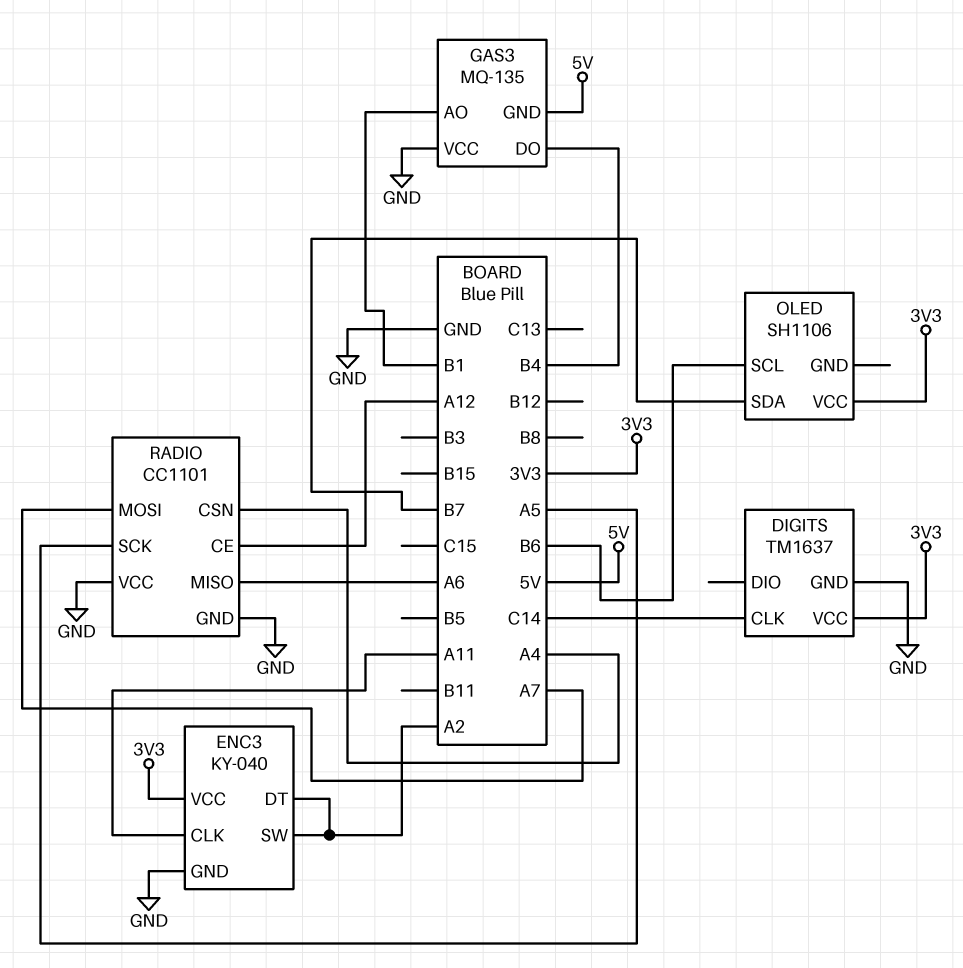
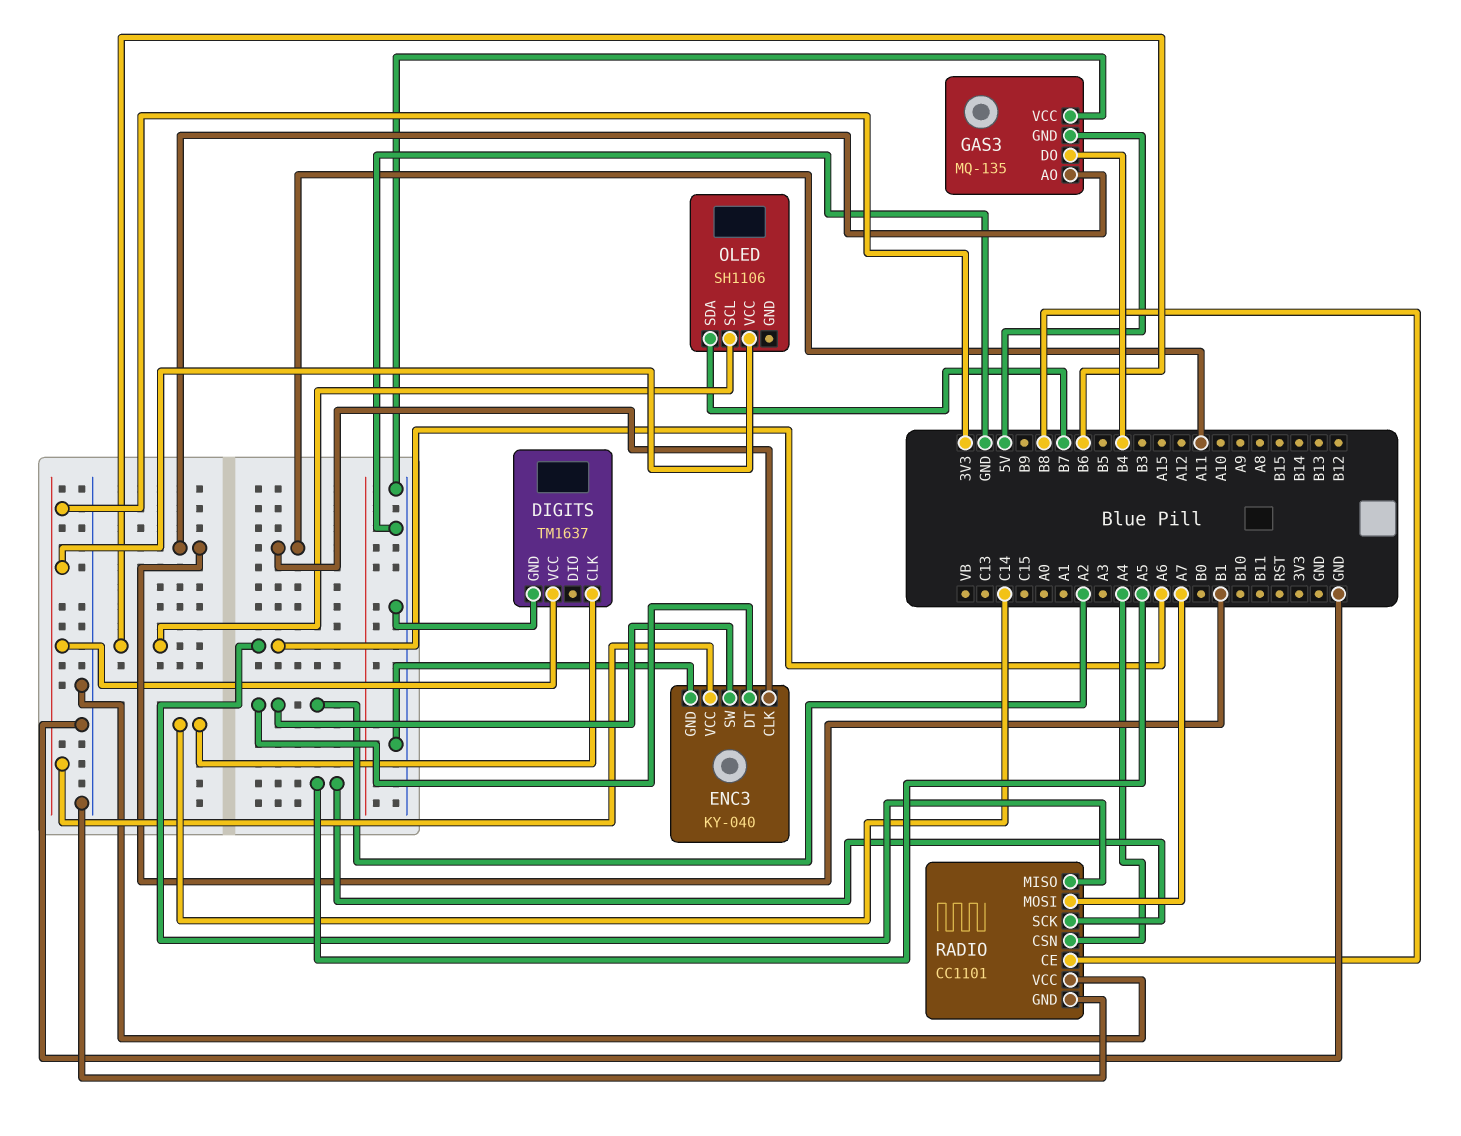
RADIO pin CE: A12 -> B8

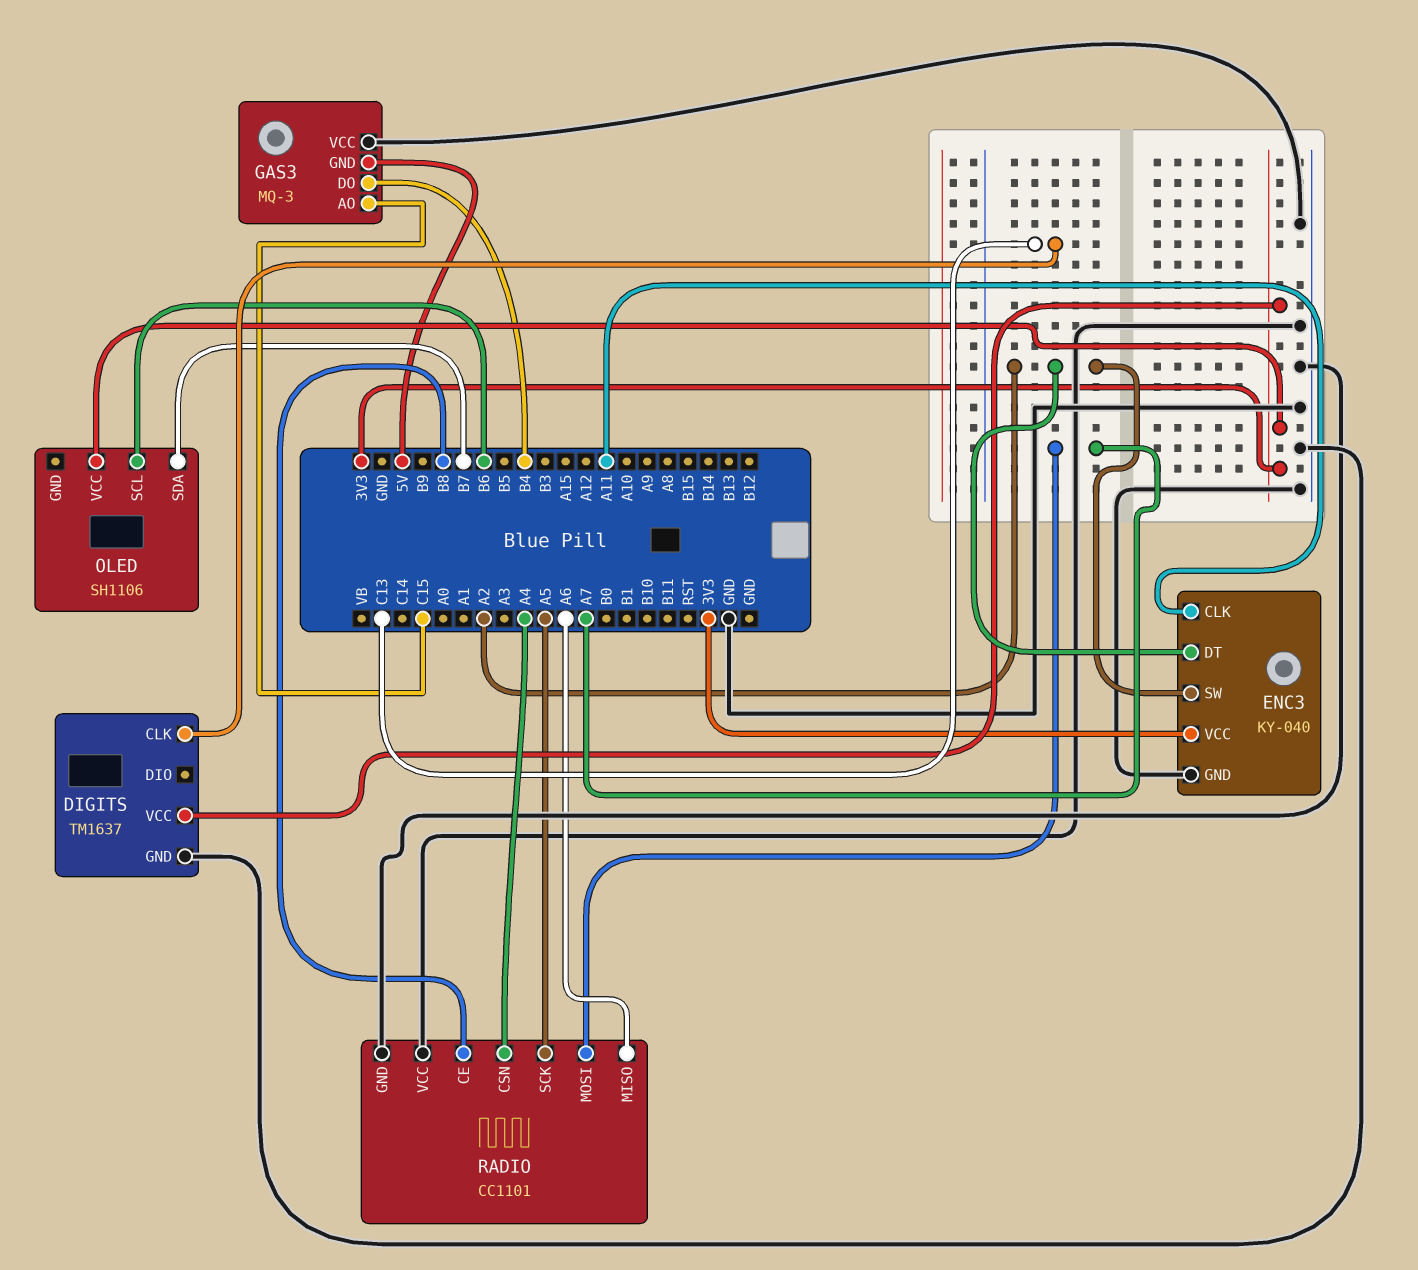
DIGITS pin CLK: C14 -> C13
GAS3: MQ-135 -> MQ-3
GAS3 pin AO: B1 -> C15

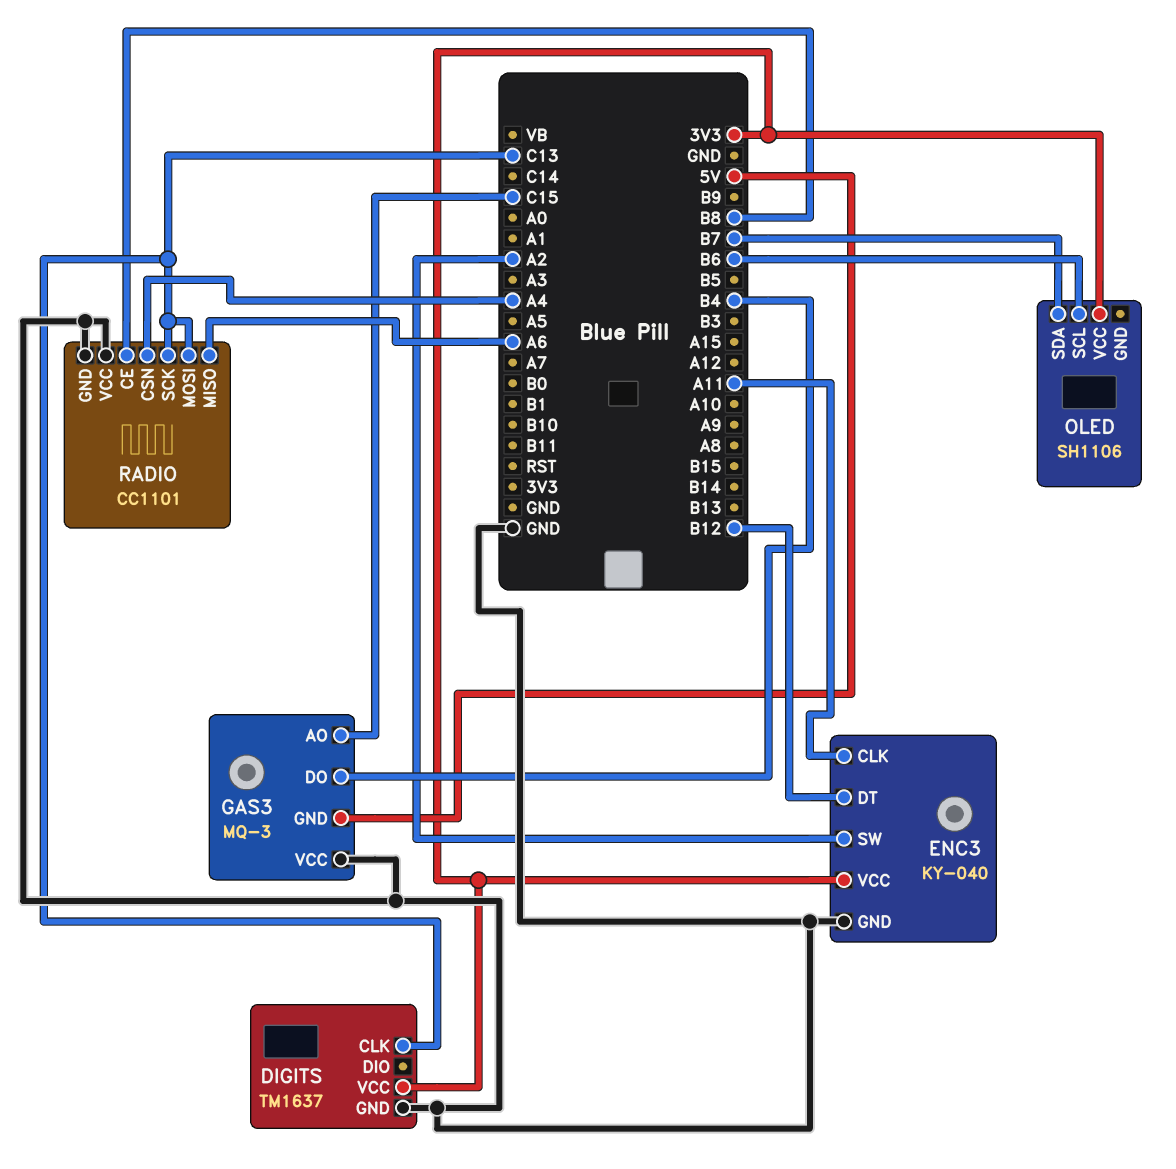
ENC3 pin DT: A2 -> B12
RADIO pin MOSI: A7 -> C13
RADIO pin SCK: A5 -> C13

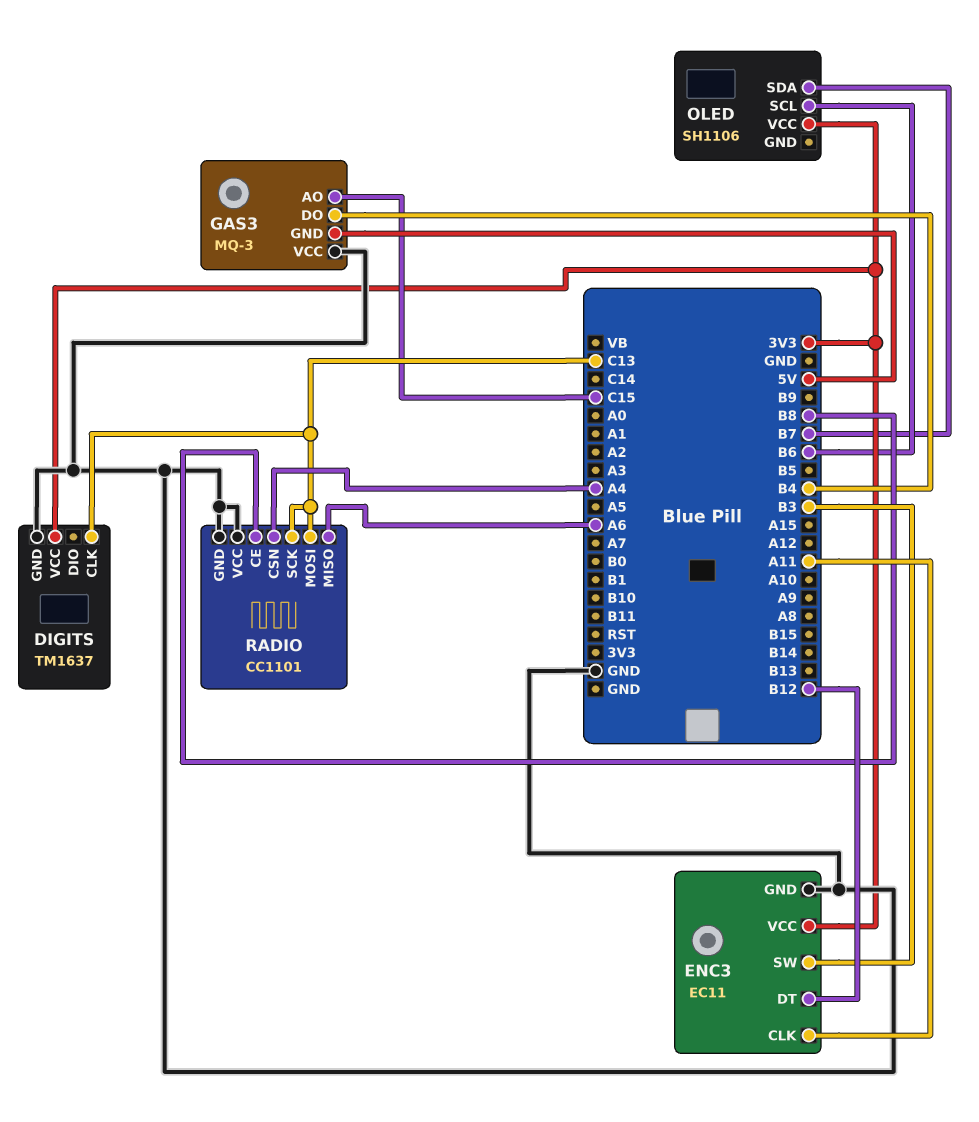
ENC3: KY-040 -> EC11
ENC3 pin SW: A2 -> B3

